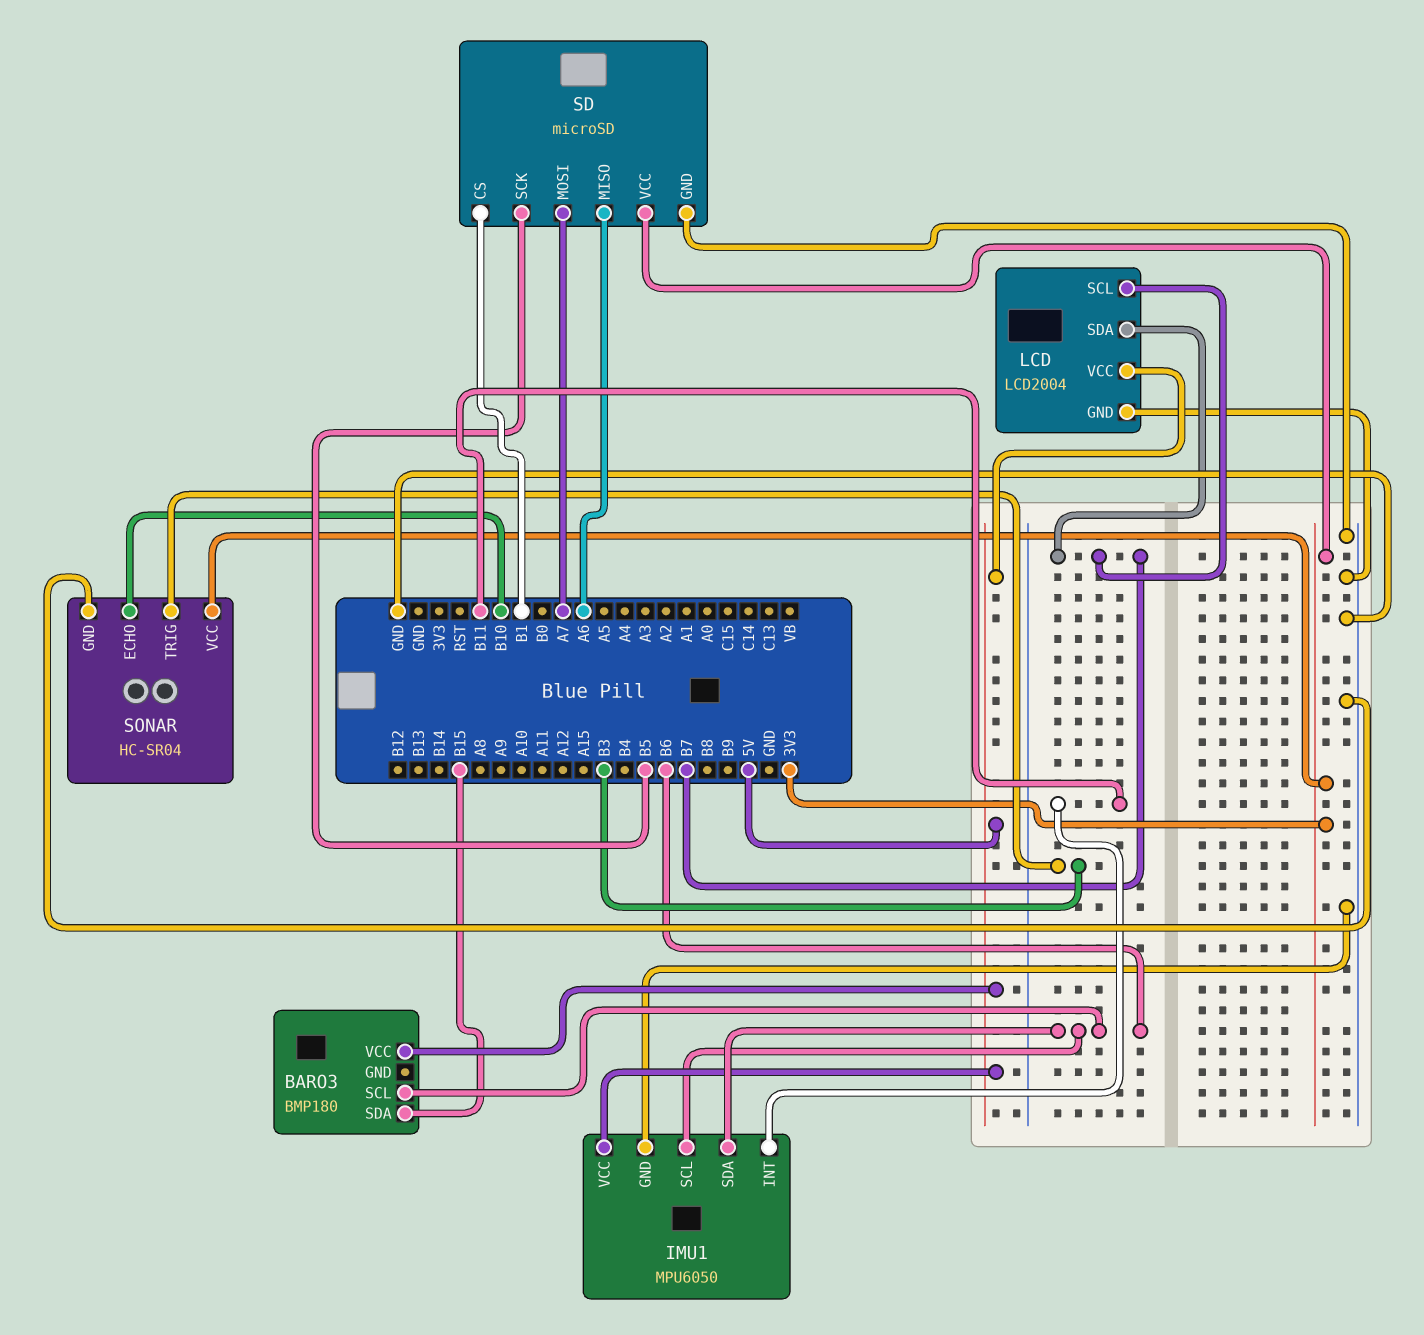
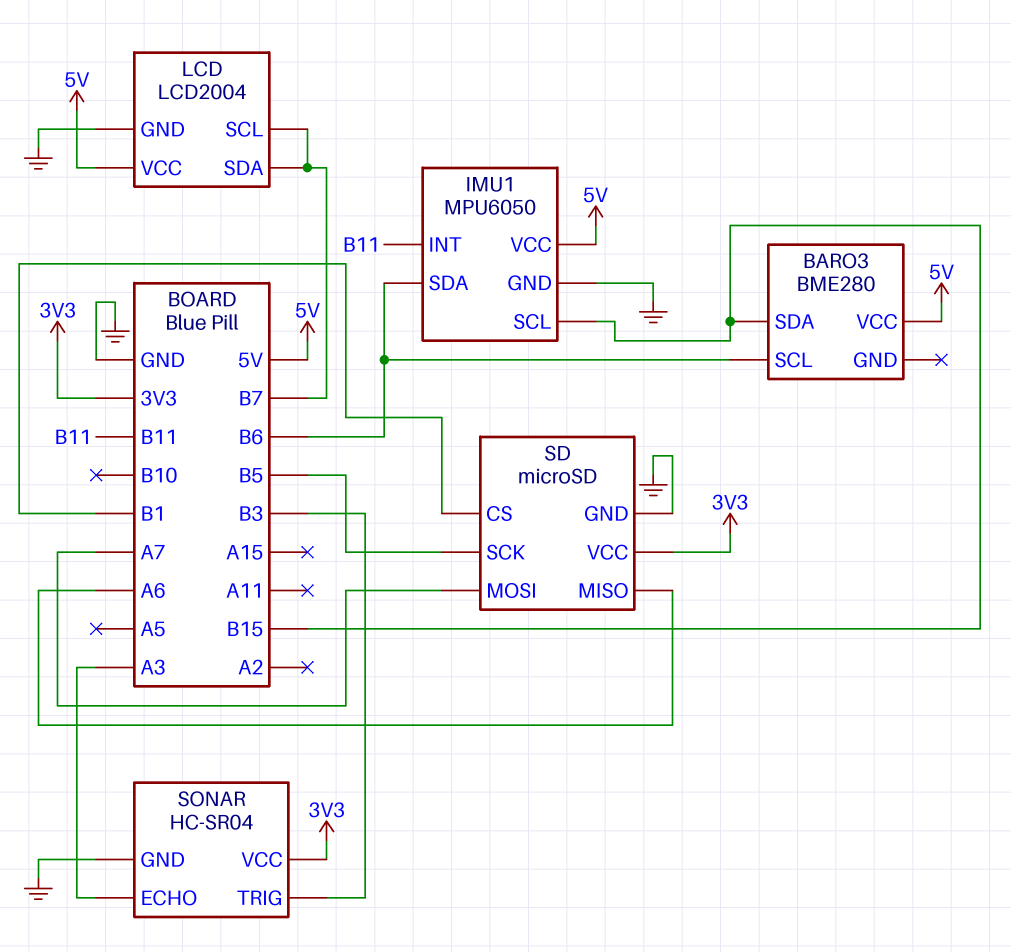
BARO3: BMP180 -> BME280
IMU1 pin SCL: B6 -> B15
SONAR pin ECHO: B10 -> A3

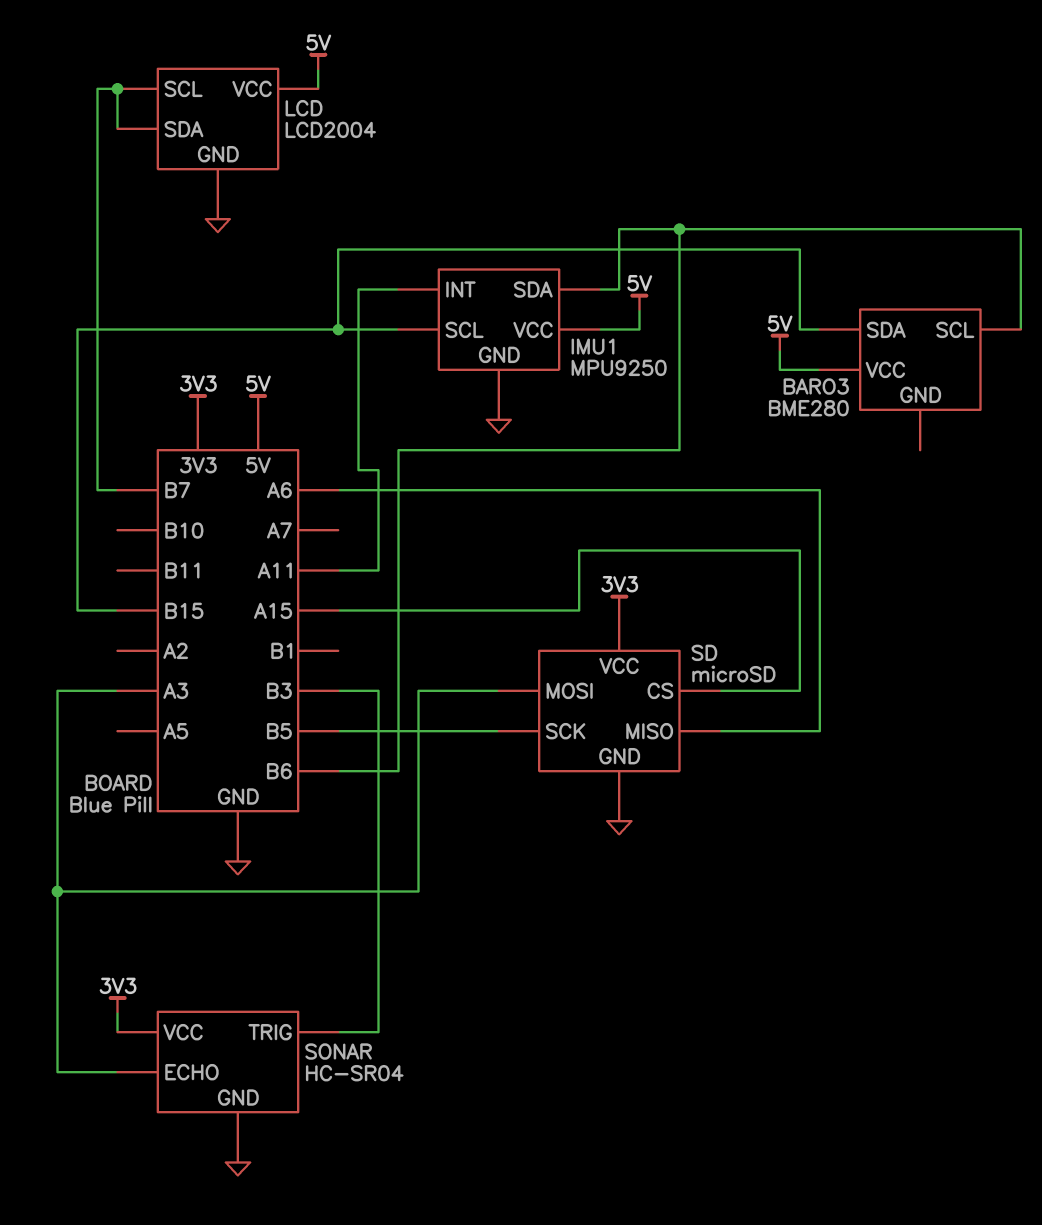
IMU1: MPU6050 -> MPU9250
IMU1 pin INT: B11 -> A11
SD pin CS: B1 -> A15
SD pin MOSI: A7 -> A3

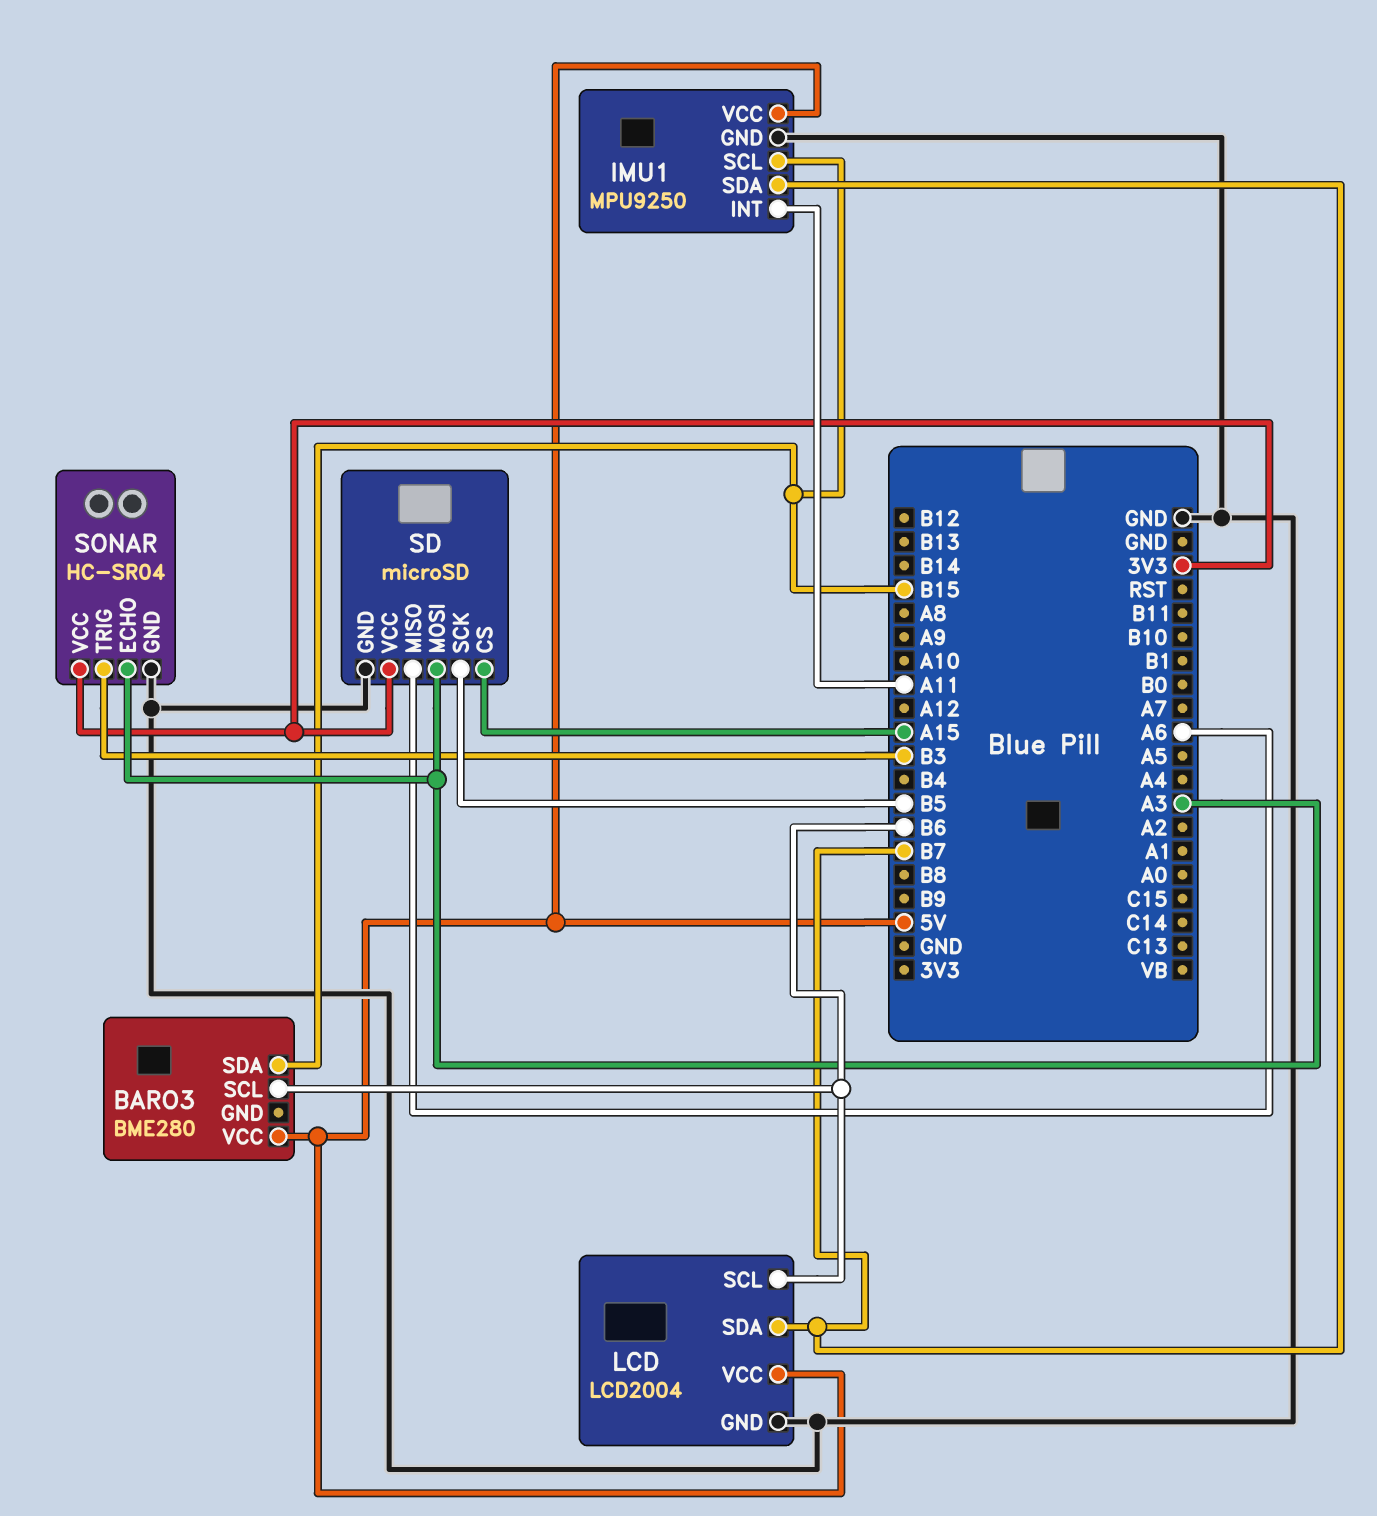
IMU1 pin SDA: B6 -> B7
LCD pin SCL: B7 -> B6

